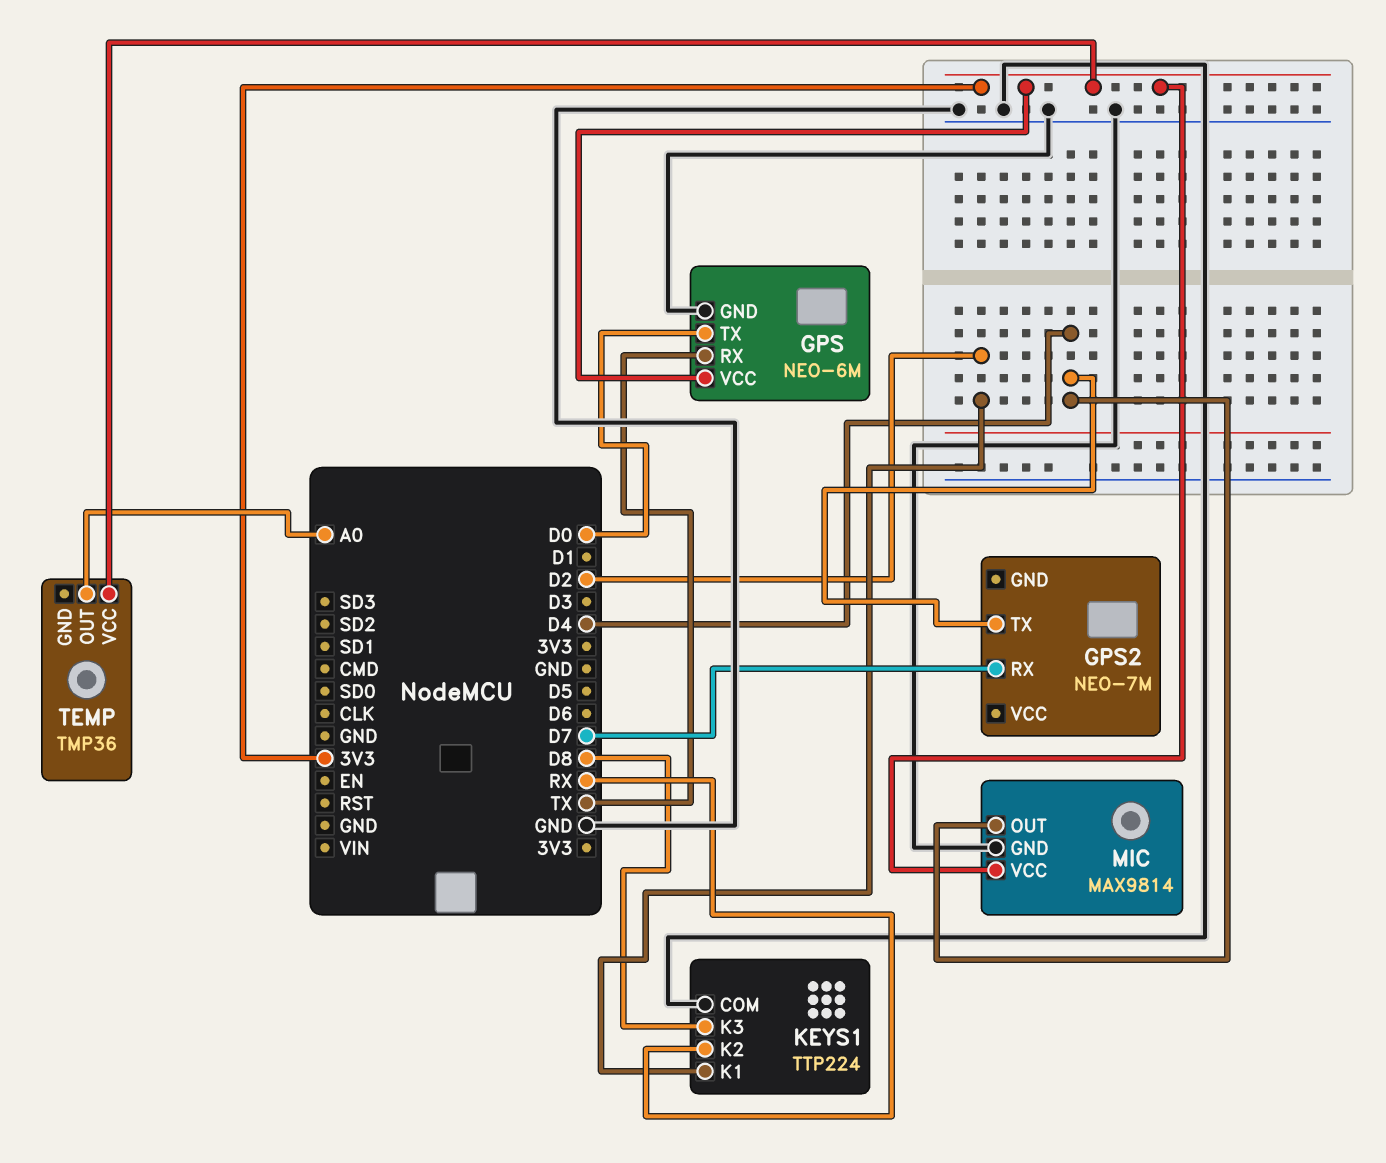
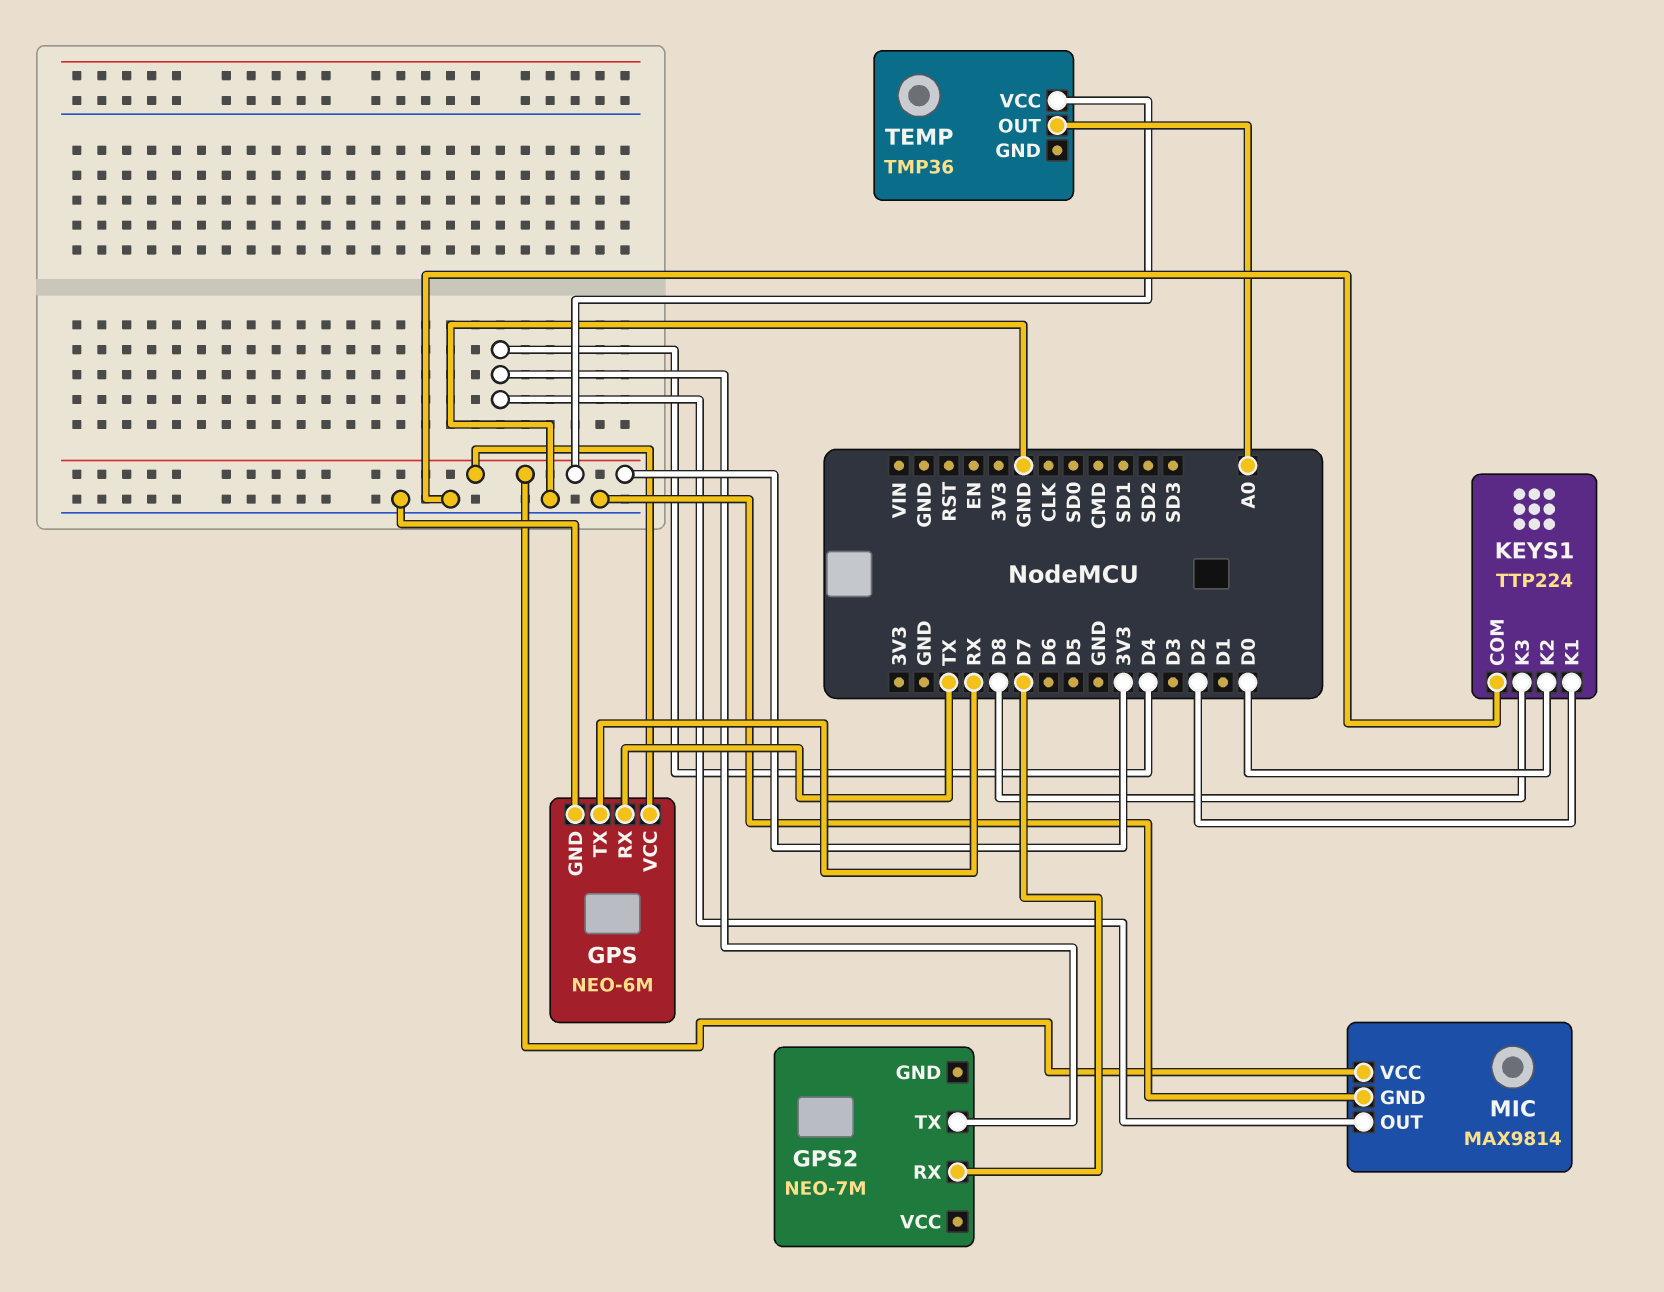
GPS pin TX: D0 -> RX
KEYS1 pin K2: RX -> D0

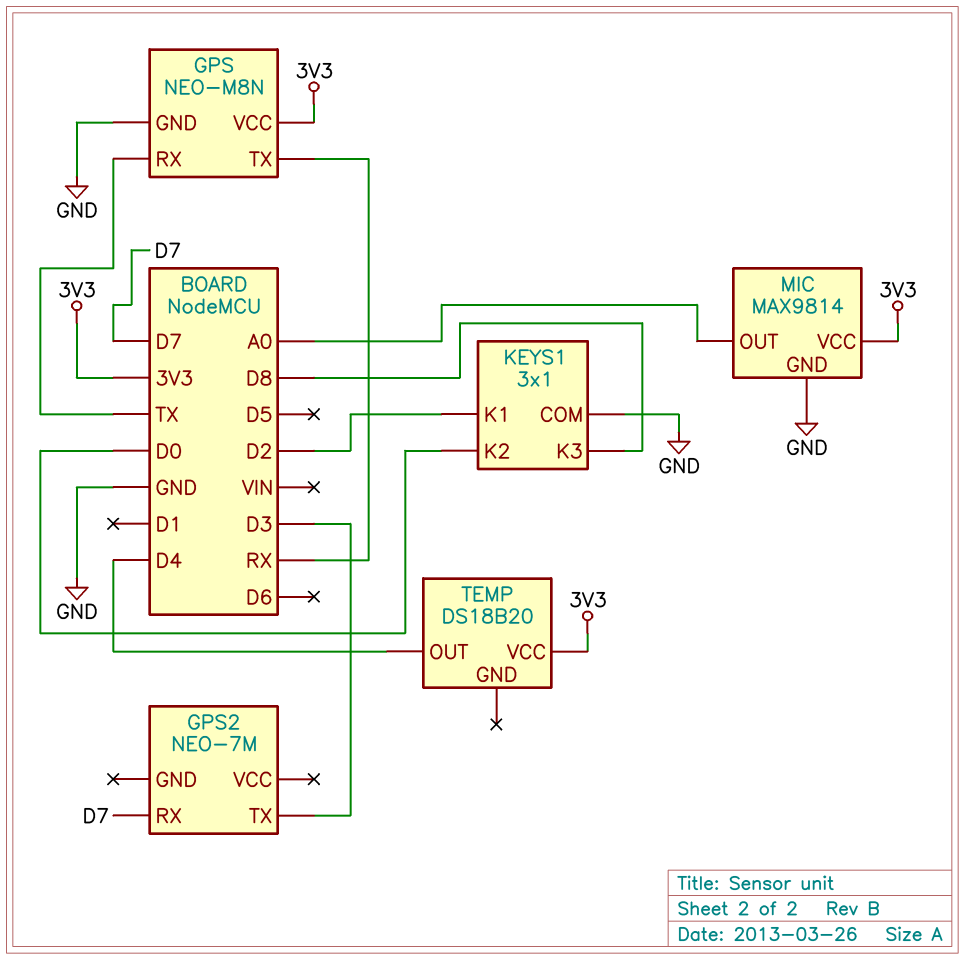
GPS: NEO-6M -> NEO-M8N
GPS2 pin TX: D4 -> D3
KEYS1: TTP224 -> 3x1
MIC pin OUT: D4 -> A0
TEMP: TMP36 -> DS18B20
TEMP pin OUT: A0 -> D4

